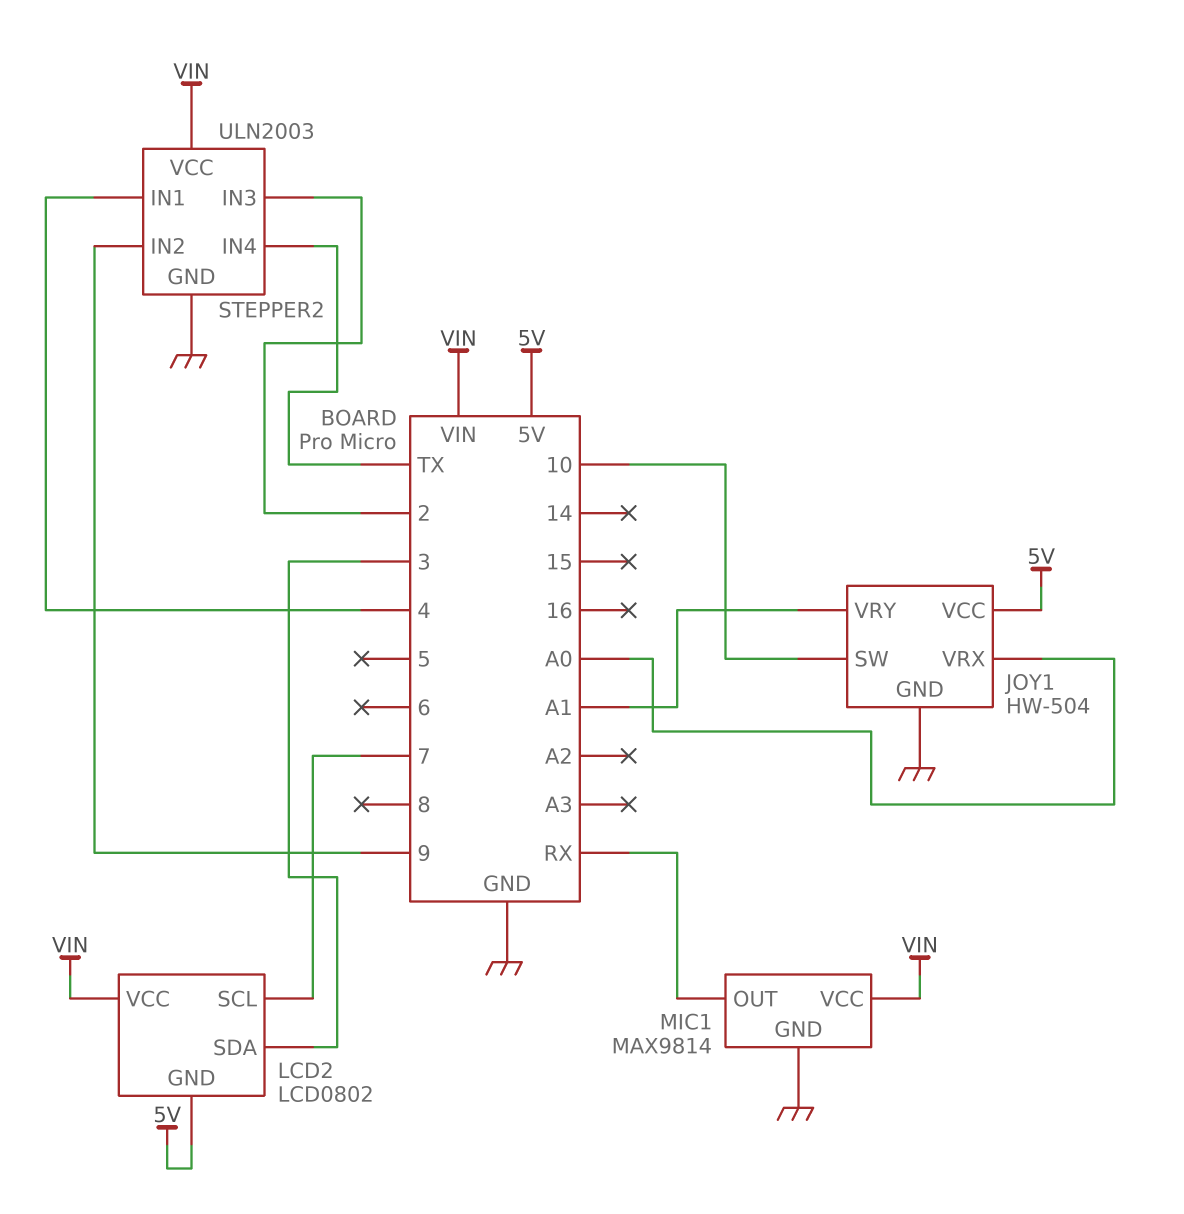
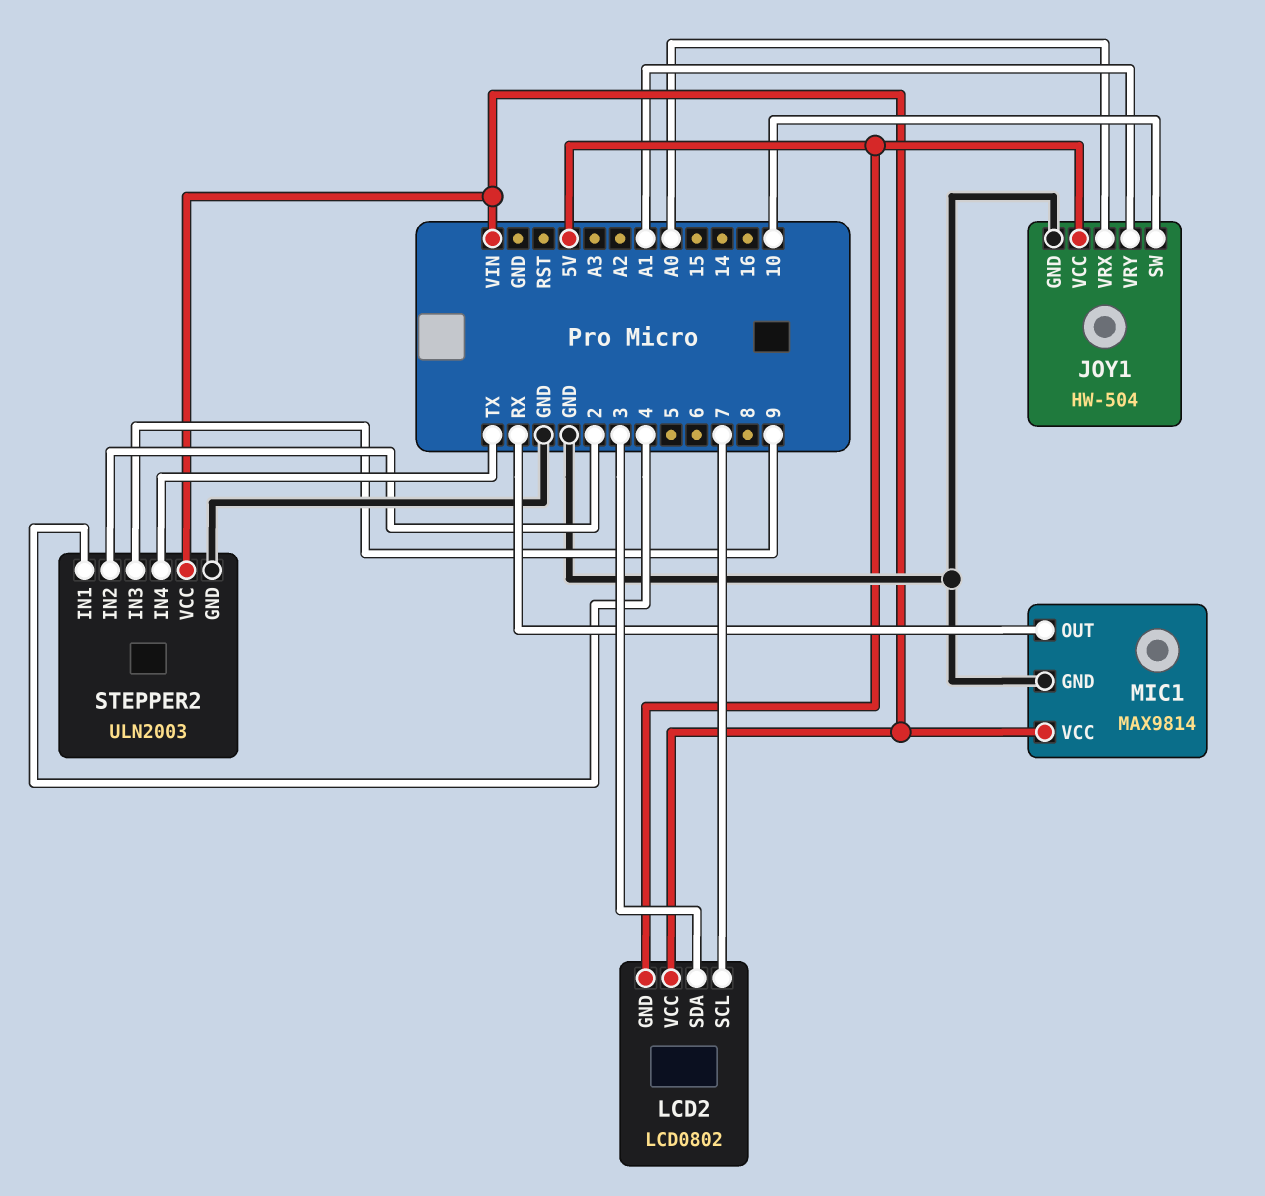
STEPPER2 pin IN2: 9 -> 2
STEPPER2 pin IN3: 2 -> 9

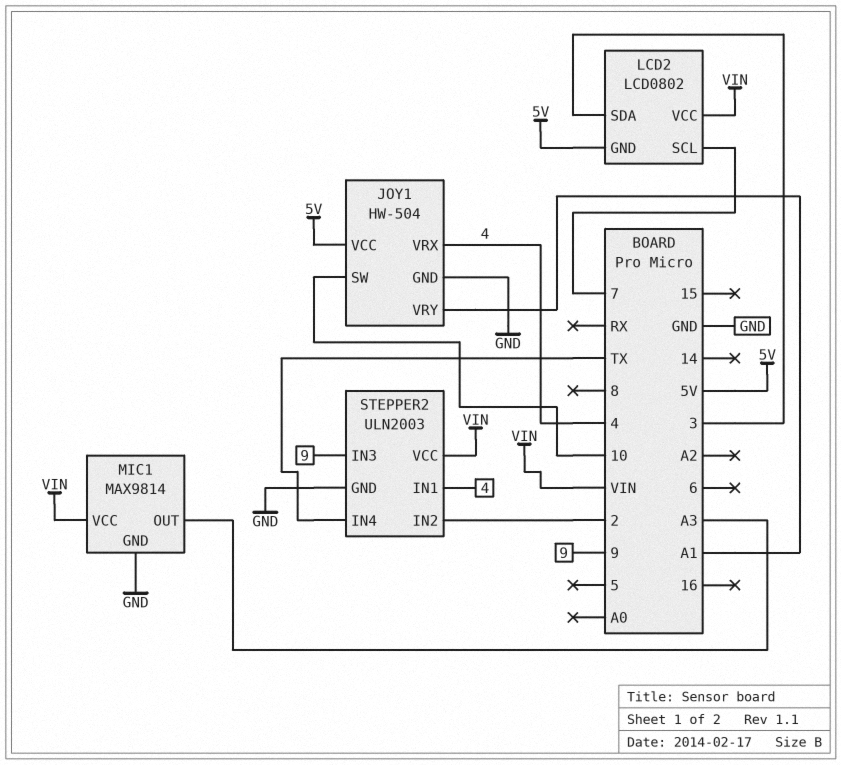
JOY1 pin VRX: A0 -> 4
MIC1 pin OUT: RX -> A3

